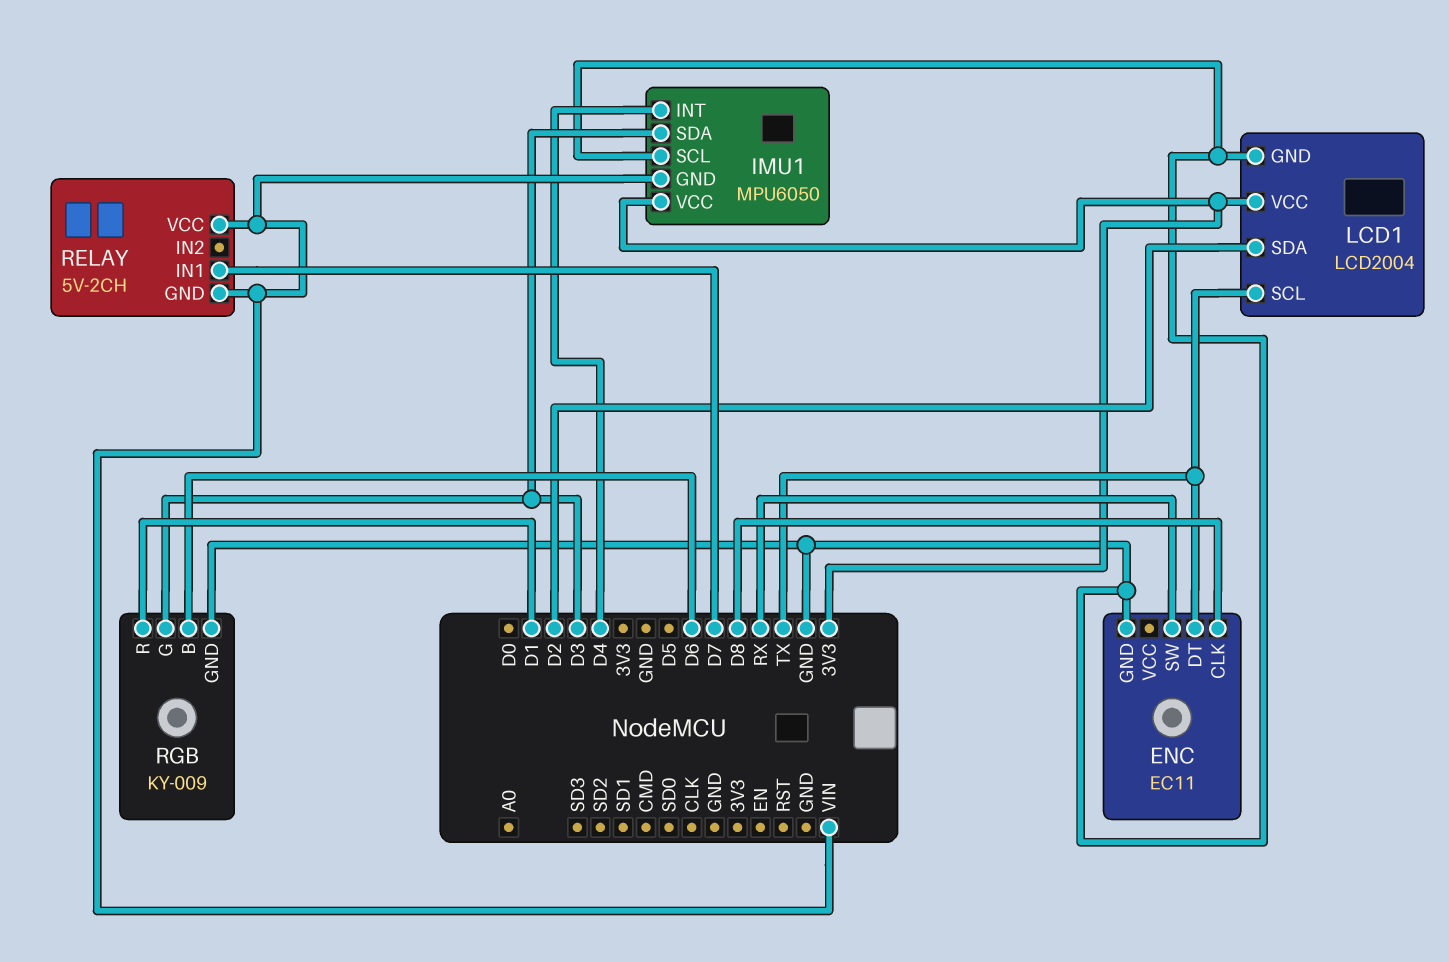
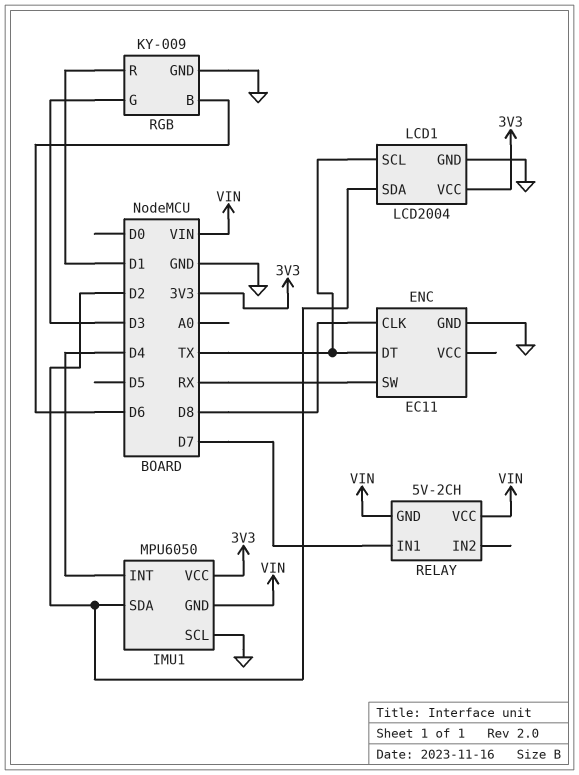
IMU1 pin SDA: D3 -> D2

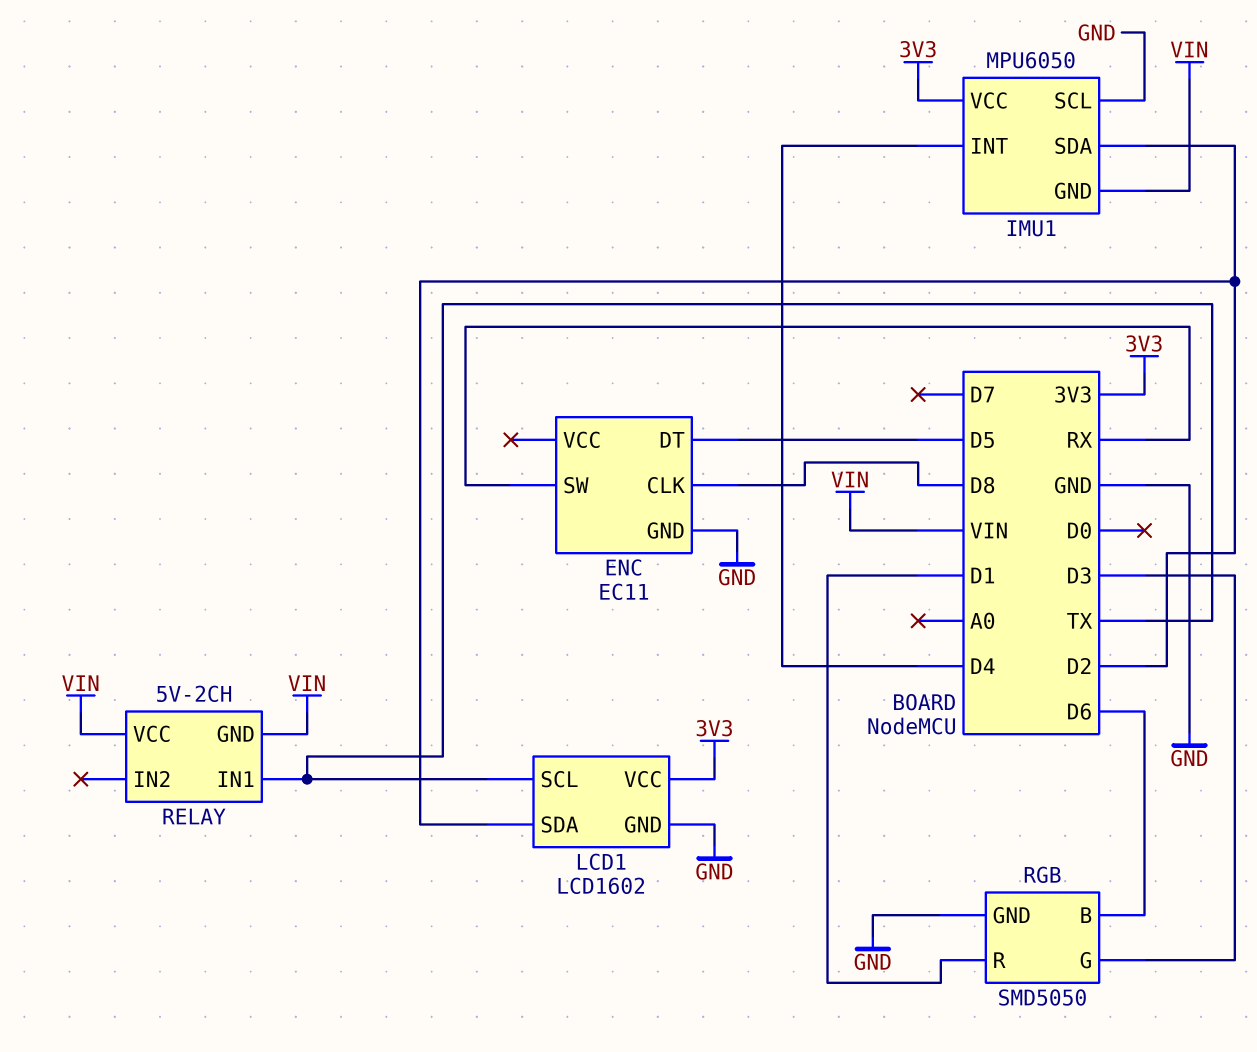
ENC pin DT: TX -> D5
LCD1: LCD2004 -> LCD1602
RELAY pin IN1: D7 -> TX
RGB: KY-009 -> SMD5050

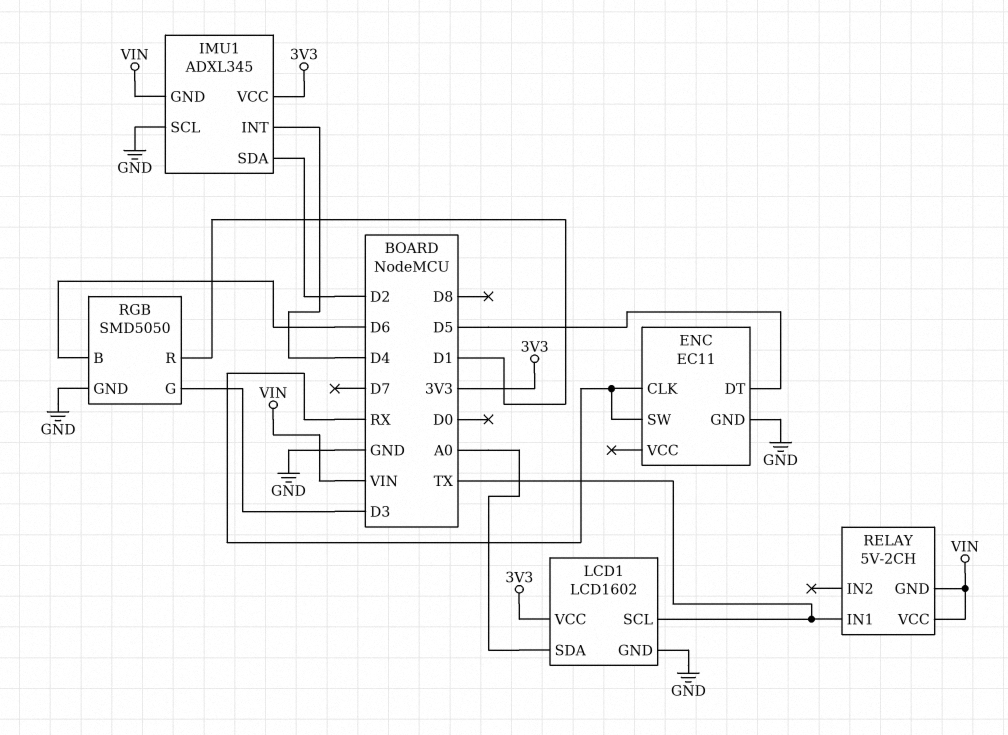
ENC pin CLK: D8 -> RX
IMU1: MPU6050 -> ADXL345
LCD1 pin SDA: D2 -> A0

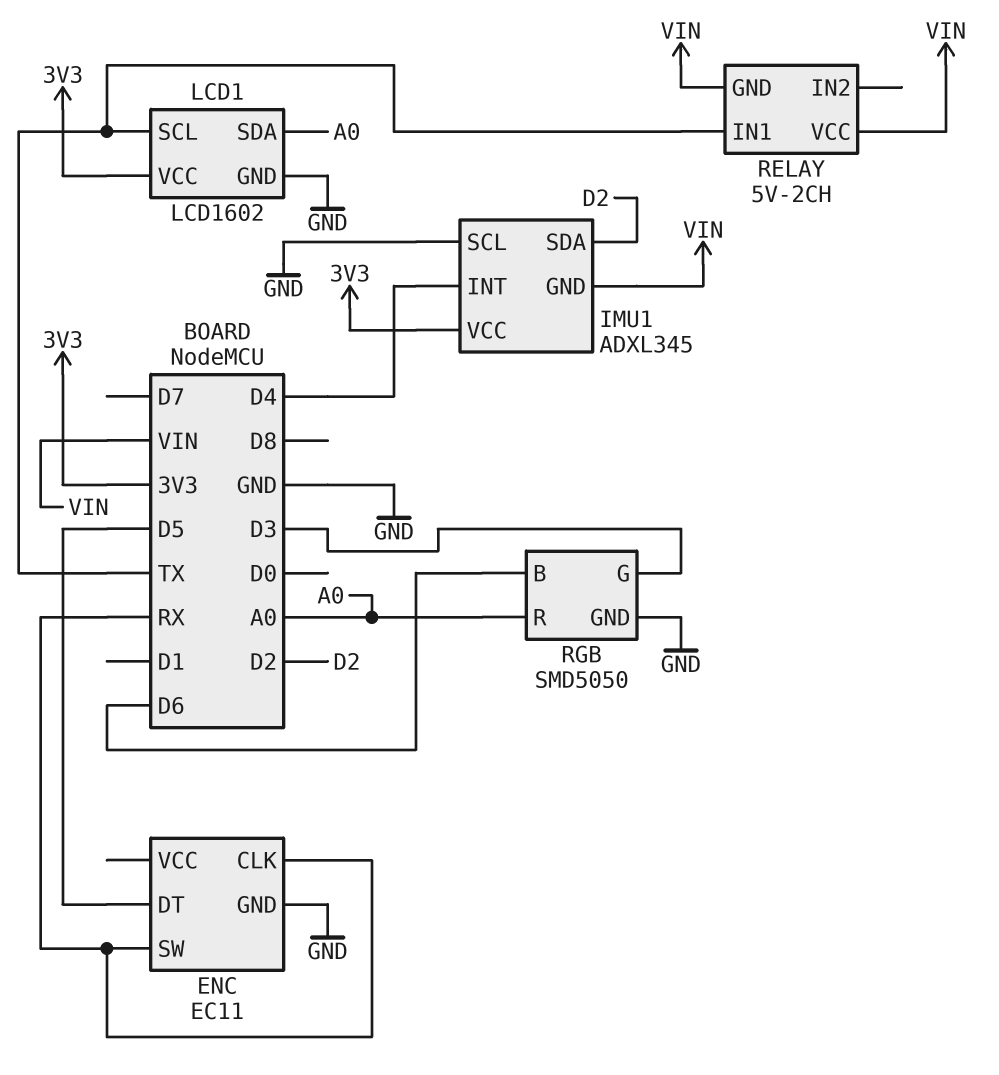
RGB pin R: D1 -> A0

